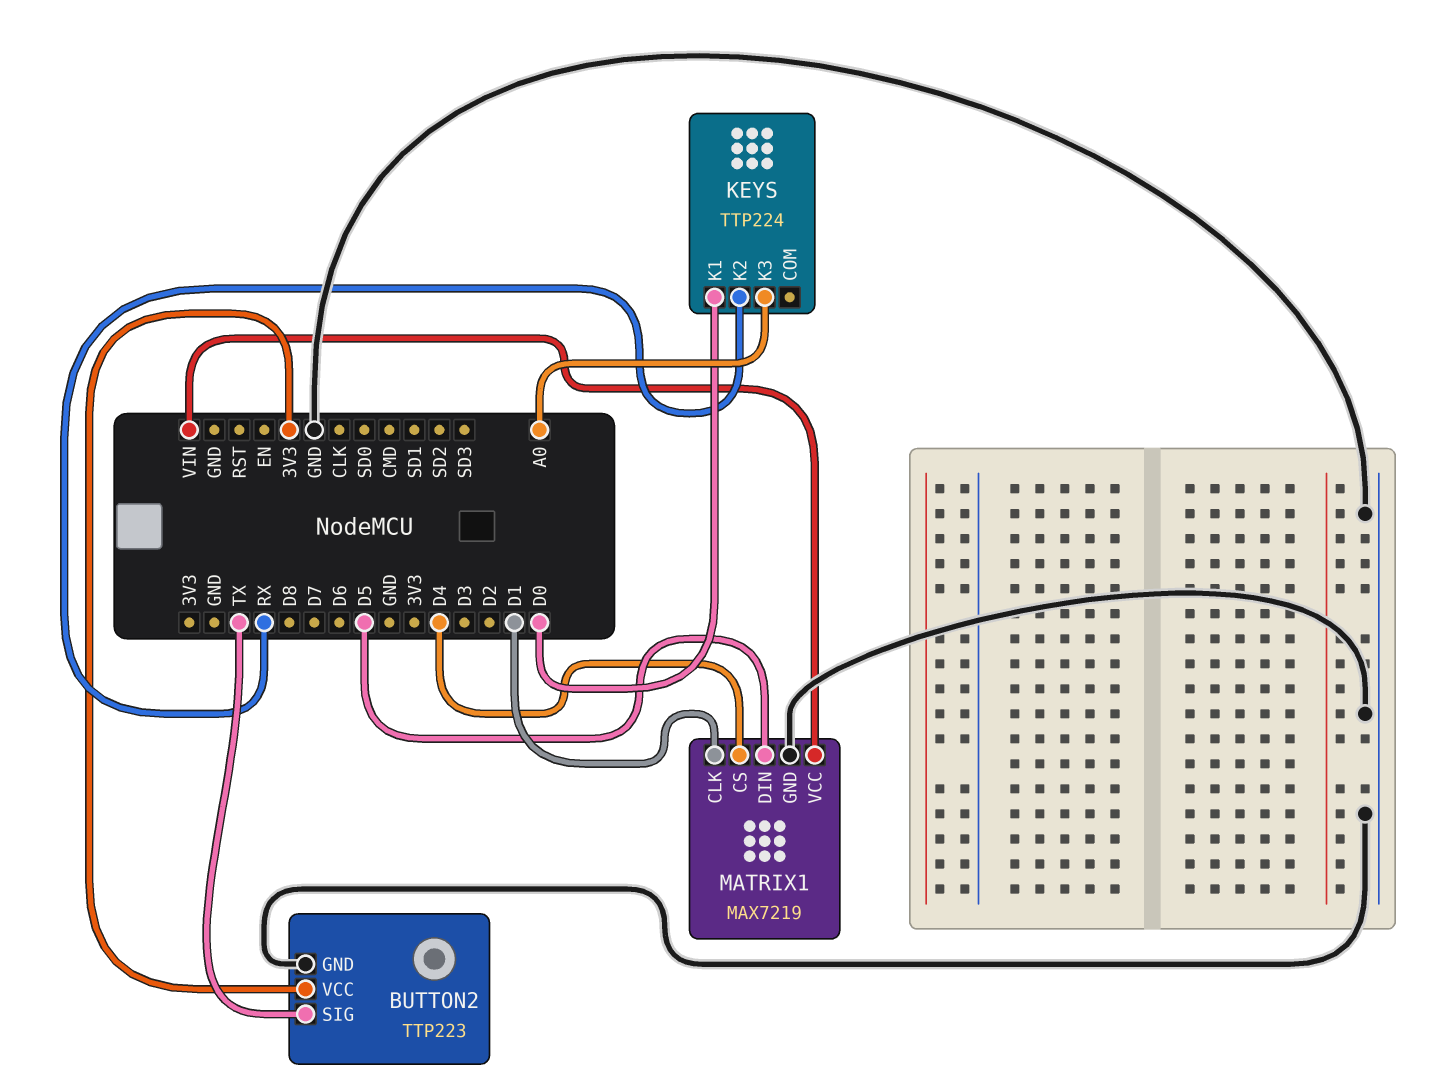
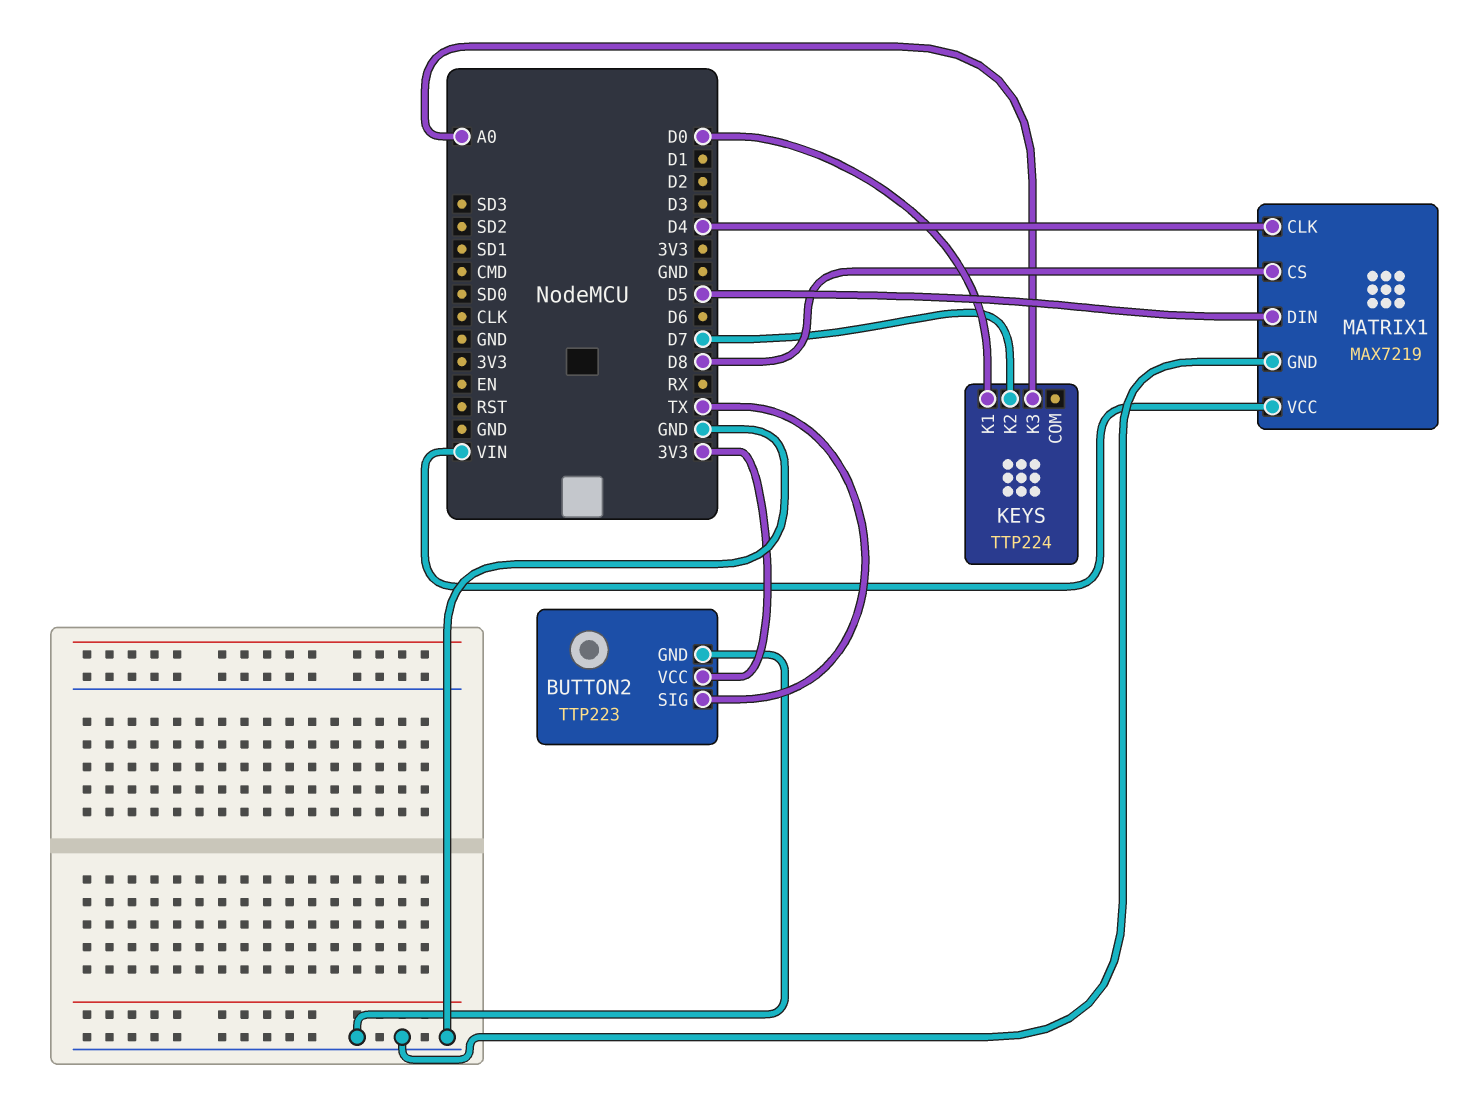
KEYS pin K2: RX -> D7
MATRIX1 pin CLK: D1 -> D4
MATRIX1 pin CS: D4 -> D8

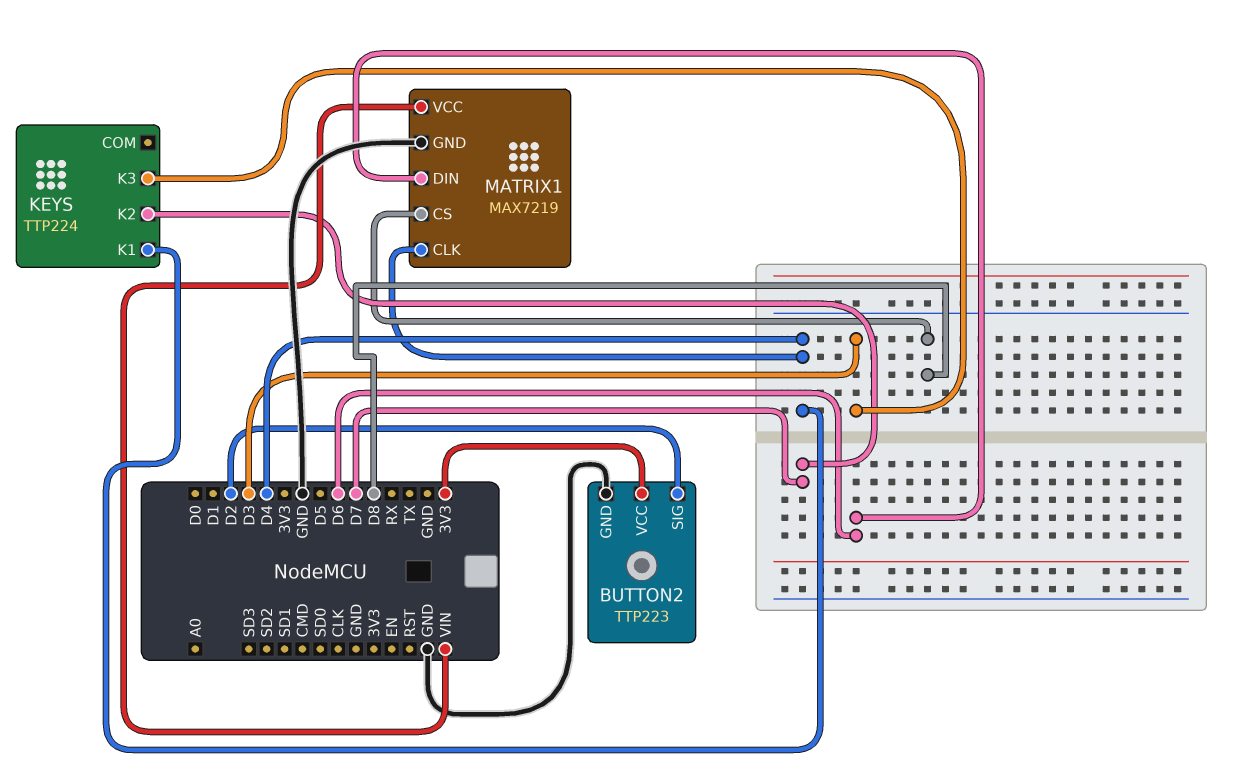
BUTTON2 pin SIG: TX -> D2
KEYS pin K1: D0 -> D4
KEYS pin K3: A0 -> D3
MATRIX1 pin DIN: D5 -> D6

